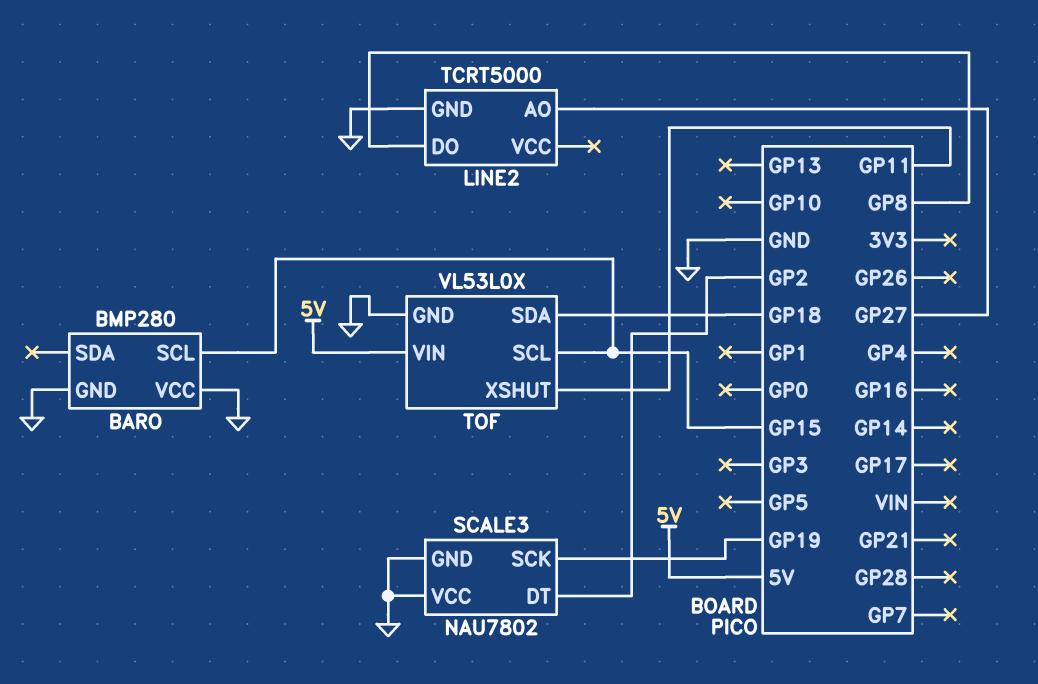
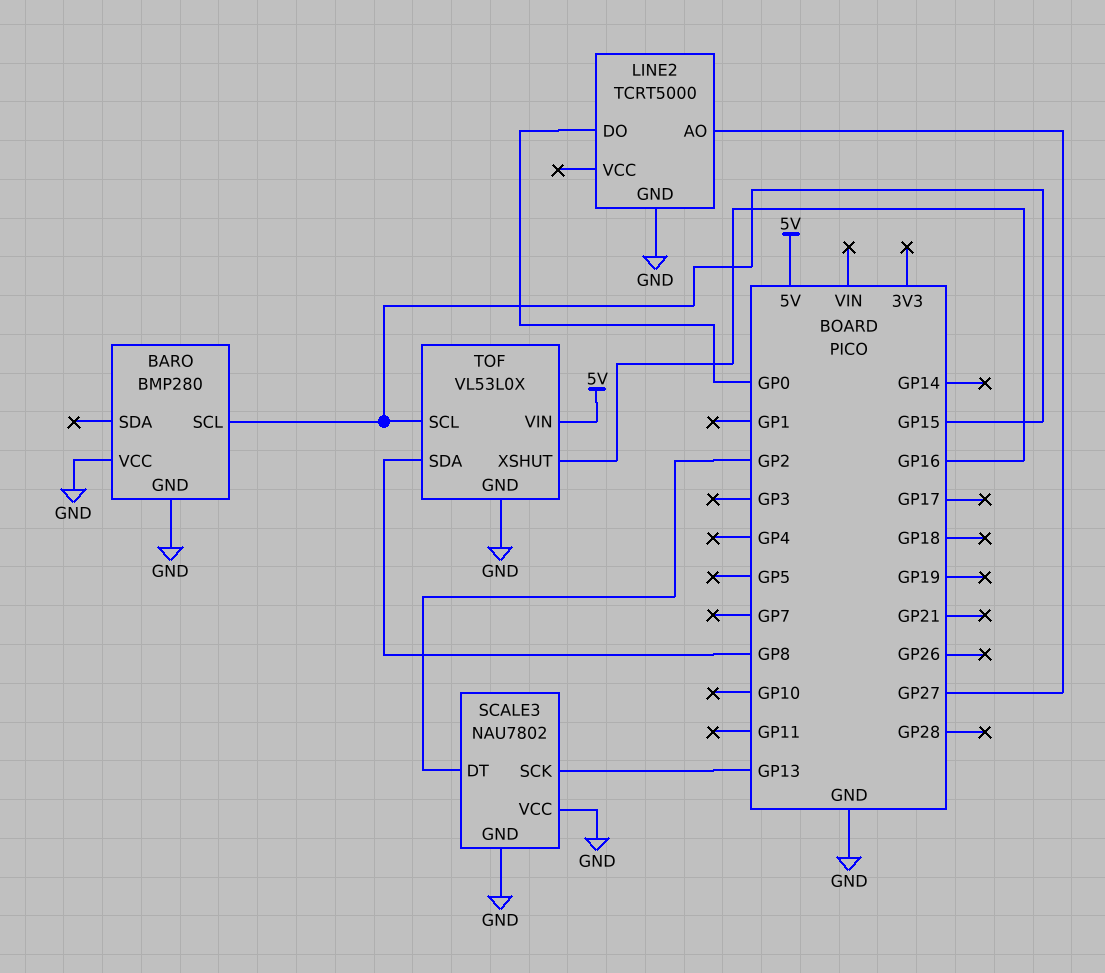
LINE2 pin DO: GP8 -> GP0
SCALE3 pin SCK: GP19 -> GP13
TOF pin SDA: GP18 -> GP8
TOF pin XSHUT: GP11 -> GP16

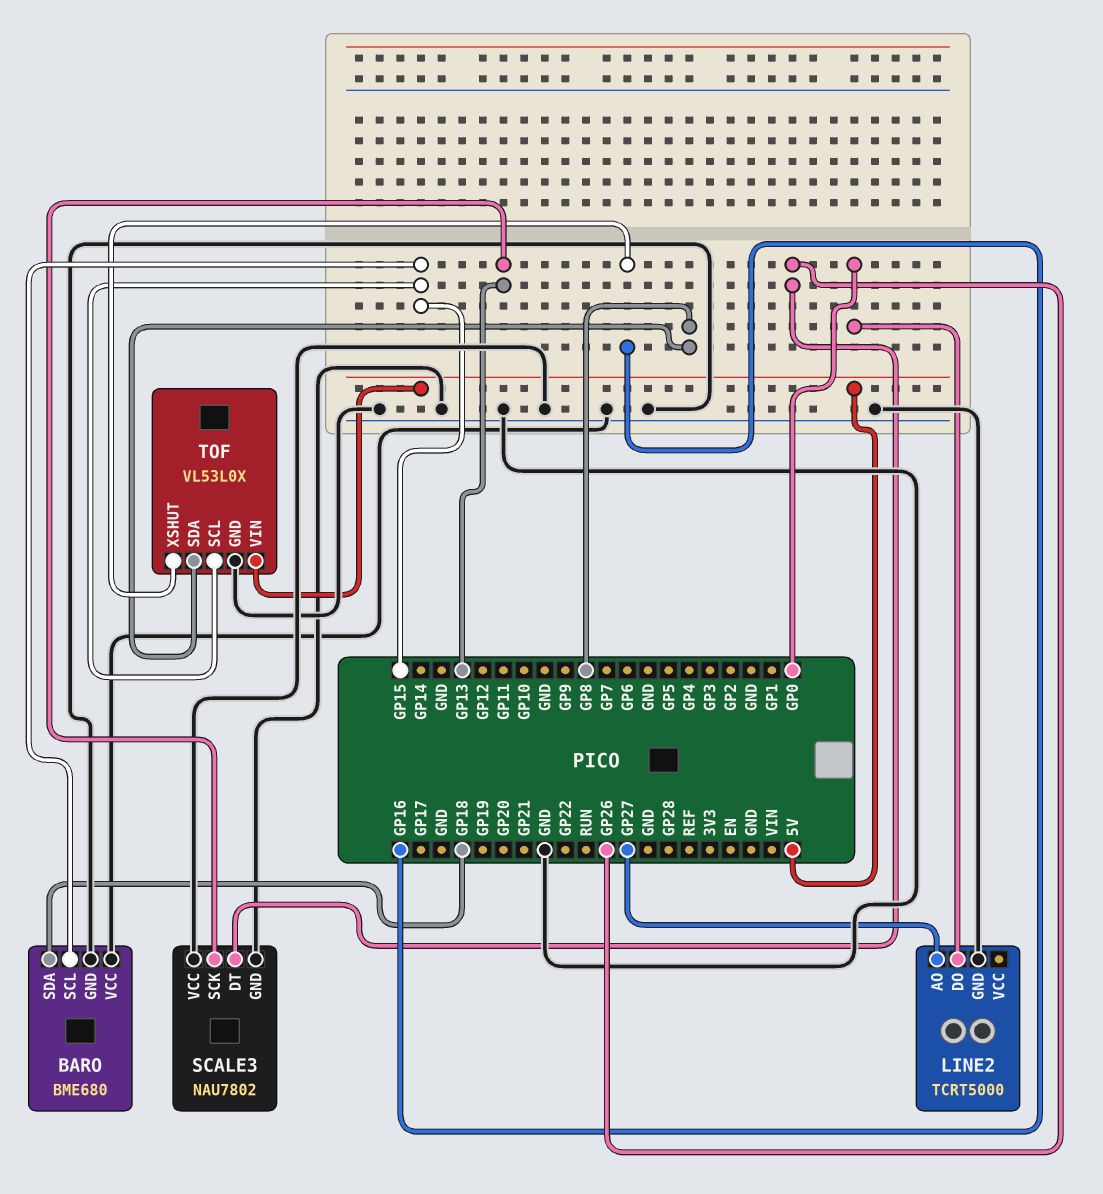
BARO: BMP280 -> BME680
BARO pin SDA: none -> GP18
SCALE3 pin DT: GP2 -> GP26

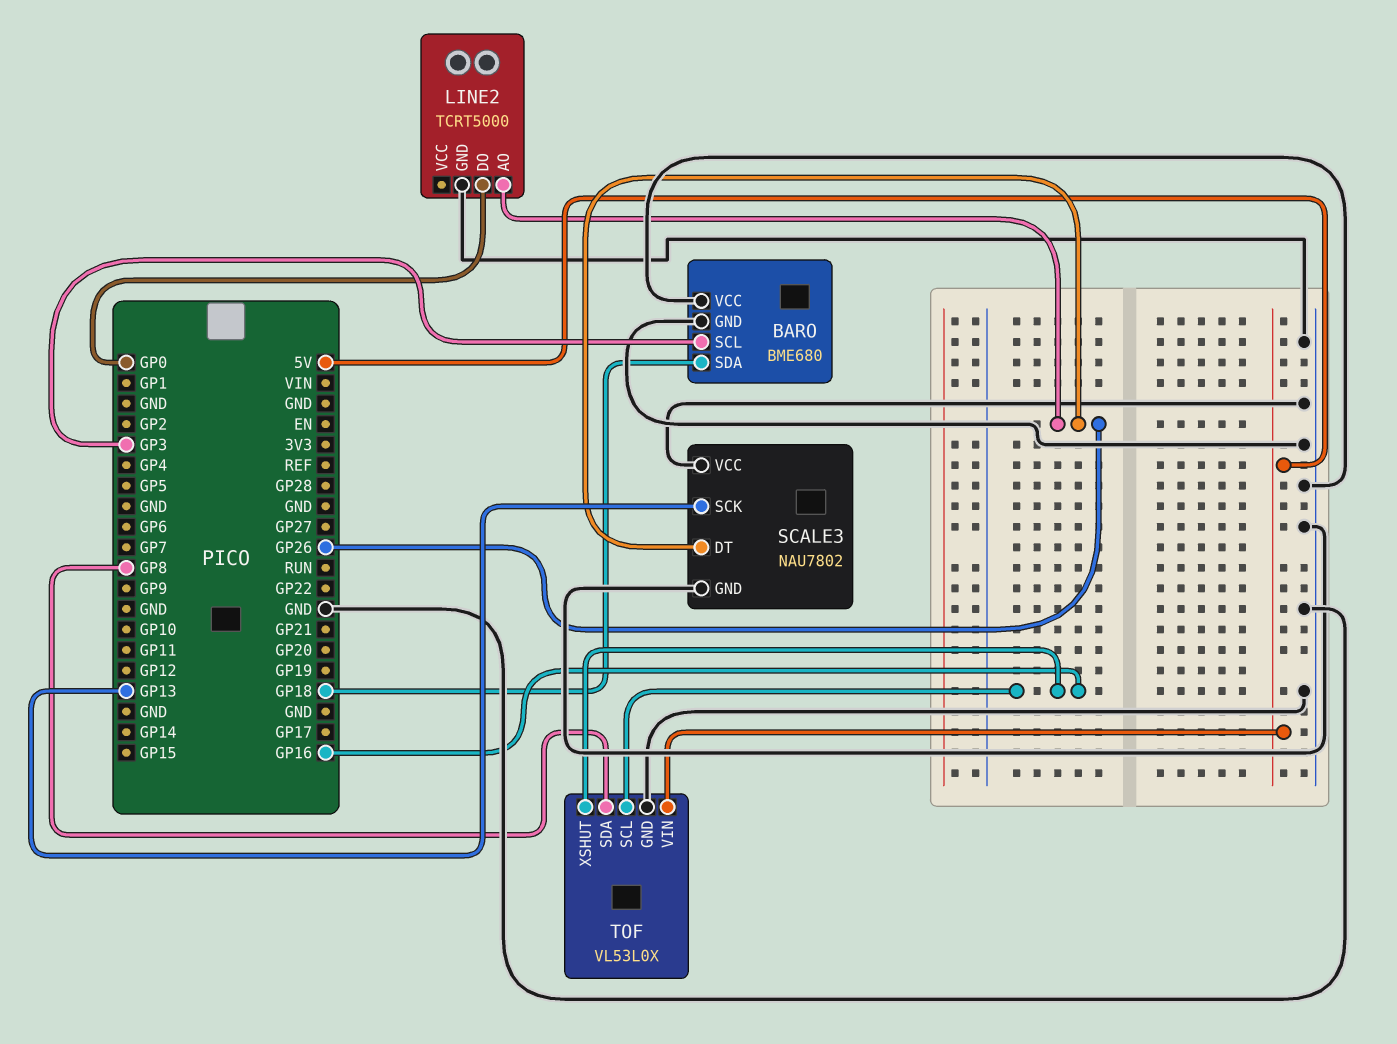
BARO pin SCL: GP15 -> GP3
LINE2 pin AO: GP27 -> GP26
TOF pin SCL: GP15 -> GP16

